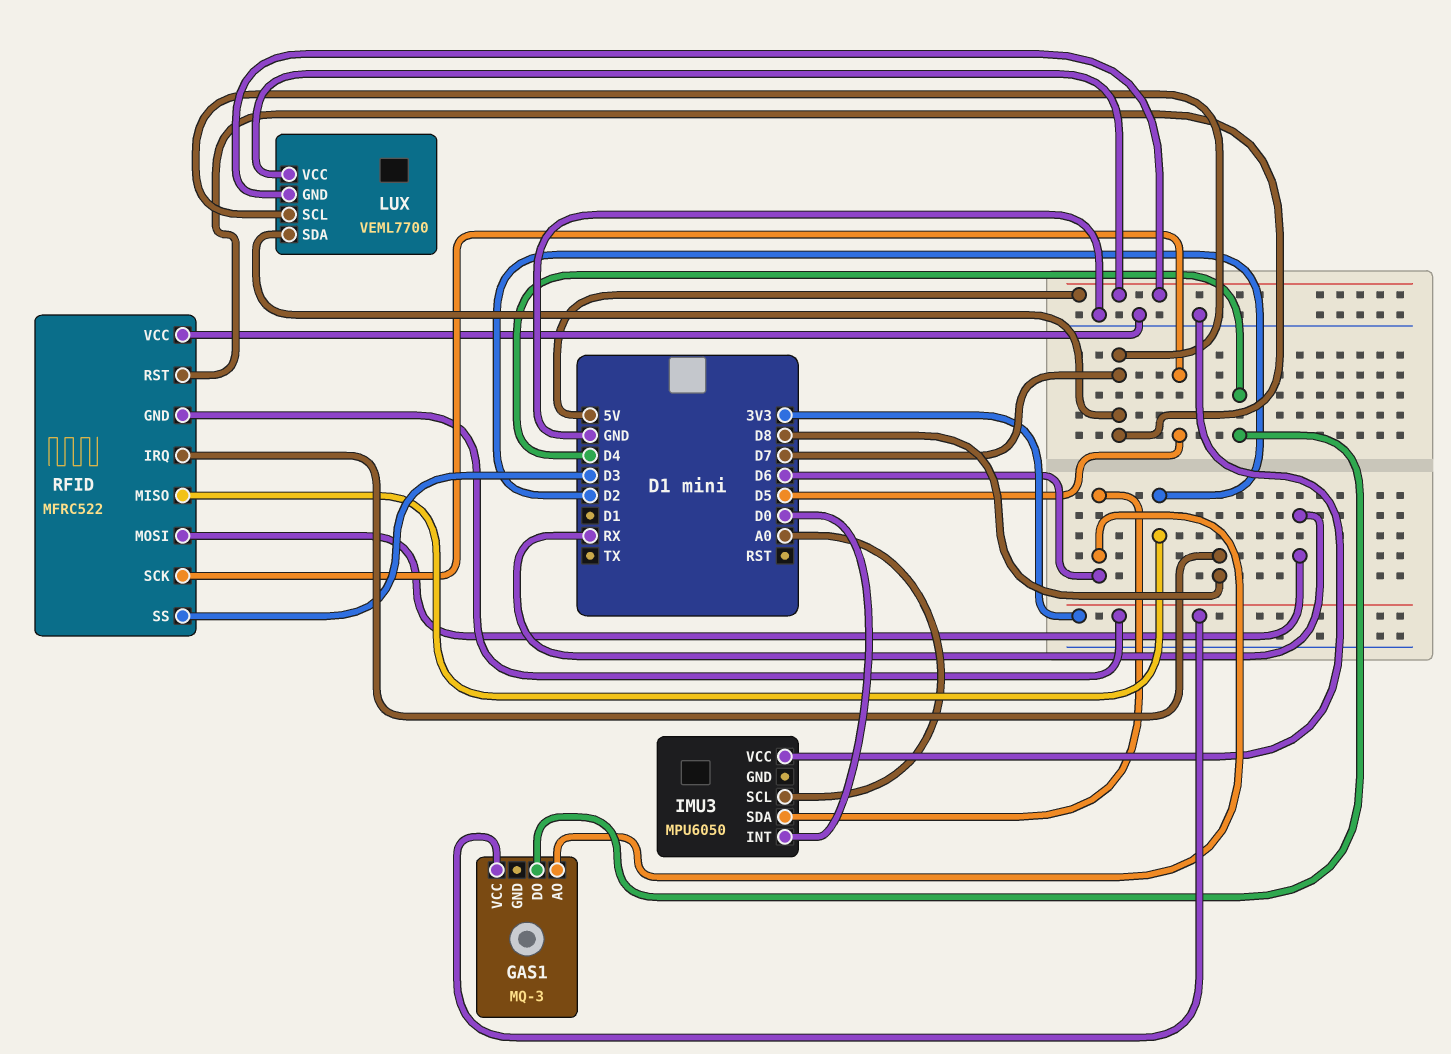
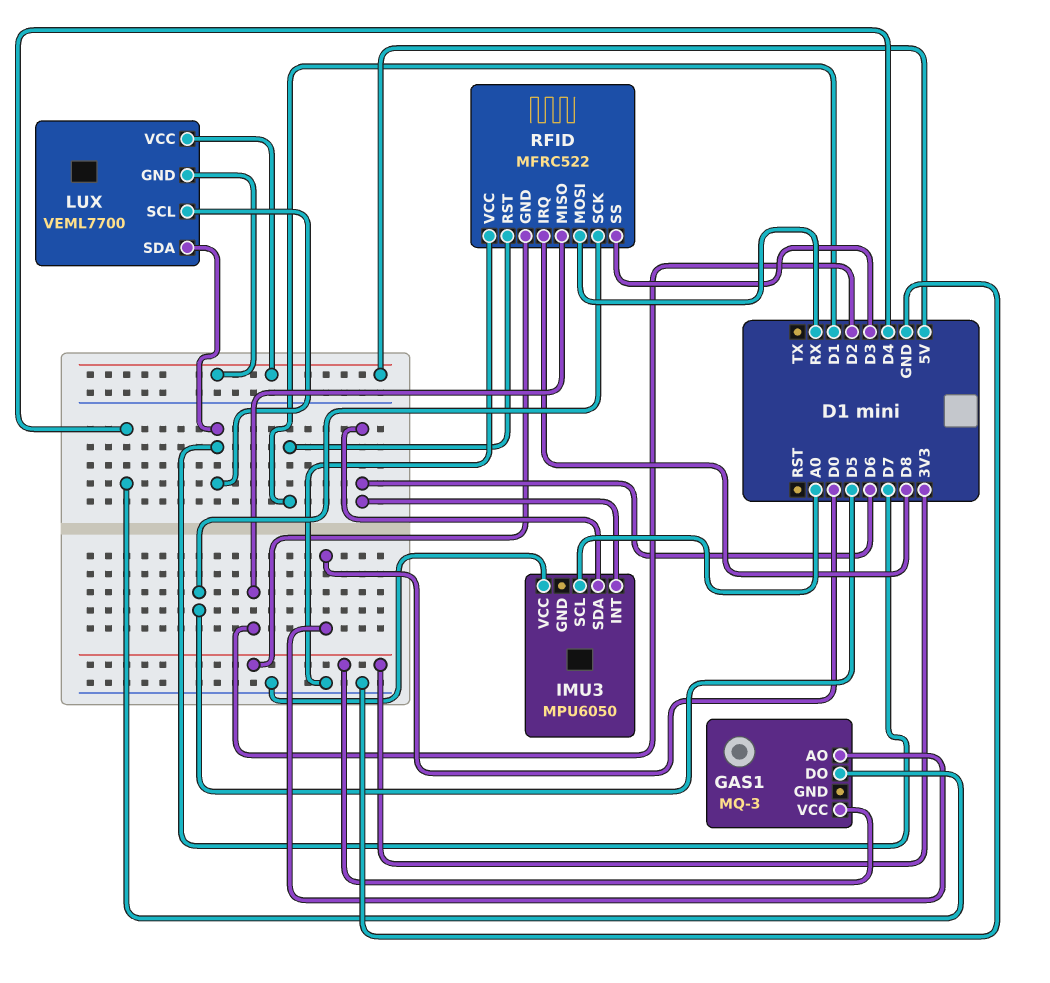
GAS1 pin AO: D6 -> D0
IMU3 pin INT: D0 -> D6
RFID pin RST: D7 -> D1

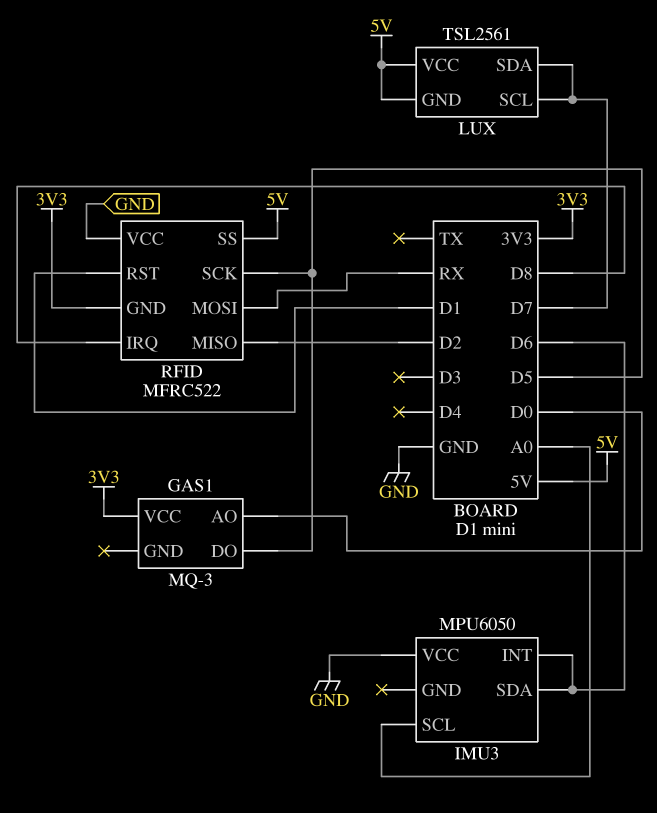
GAS1 pin DO: D4 -> D5
LUX: VEML7700 -> TSL2561
RFID pin SS: D3 -> 5V

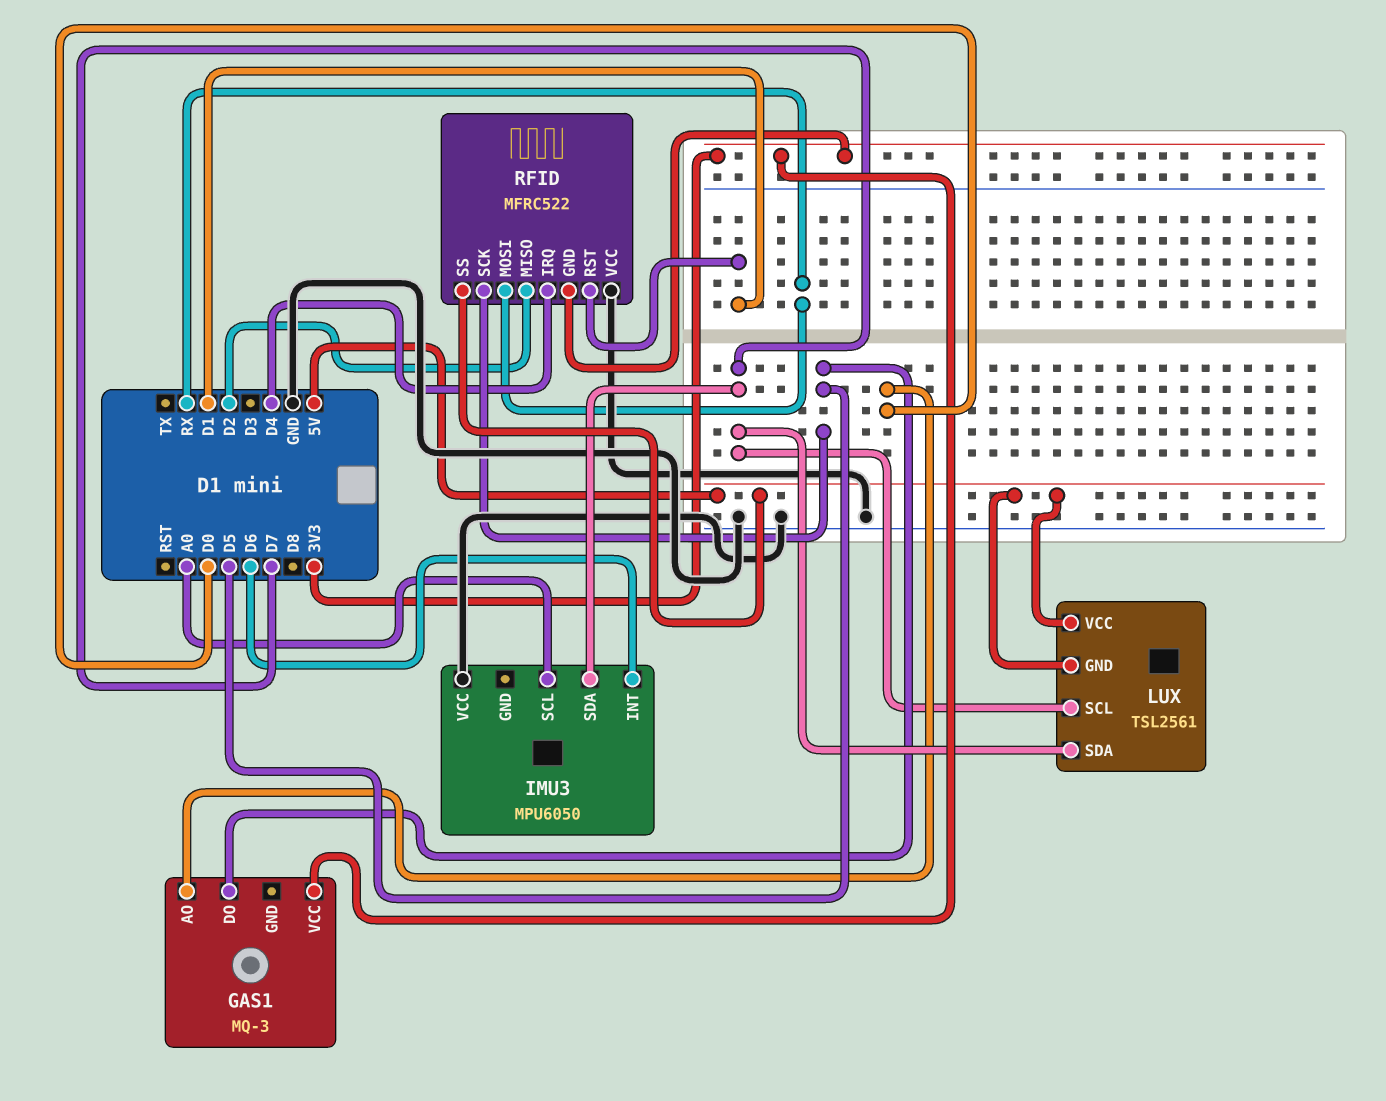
IMU3 pin SDA: D6 -> D7
RFID pin IRQ: D8 -> D4

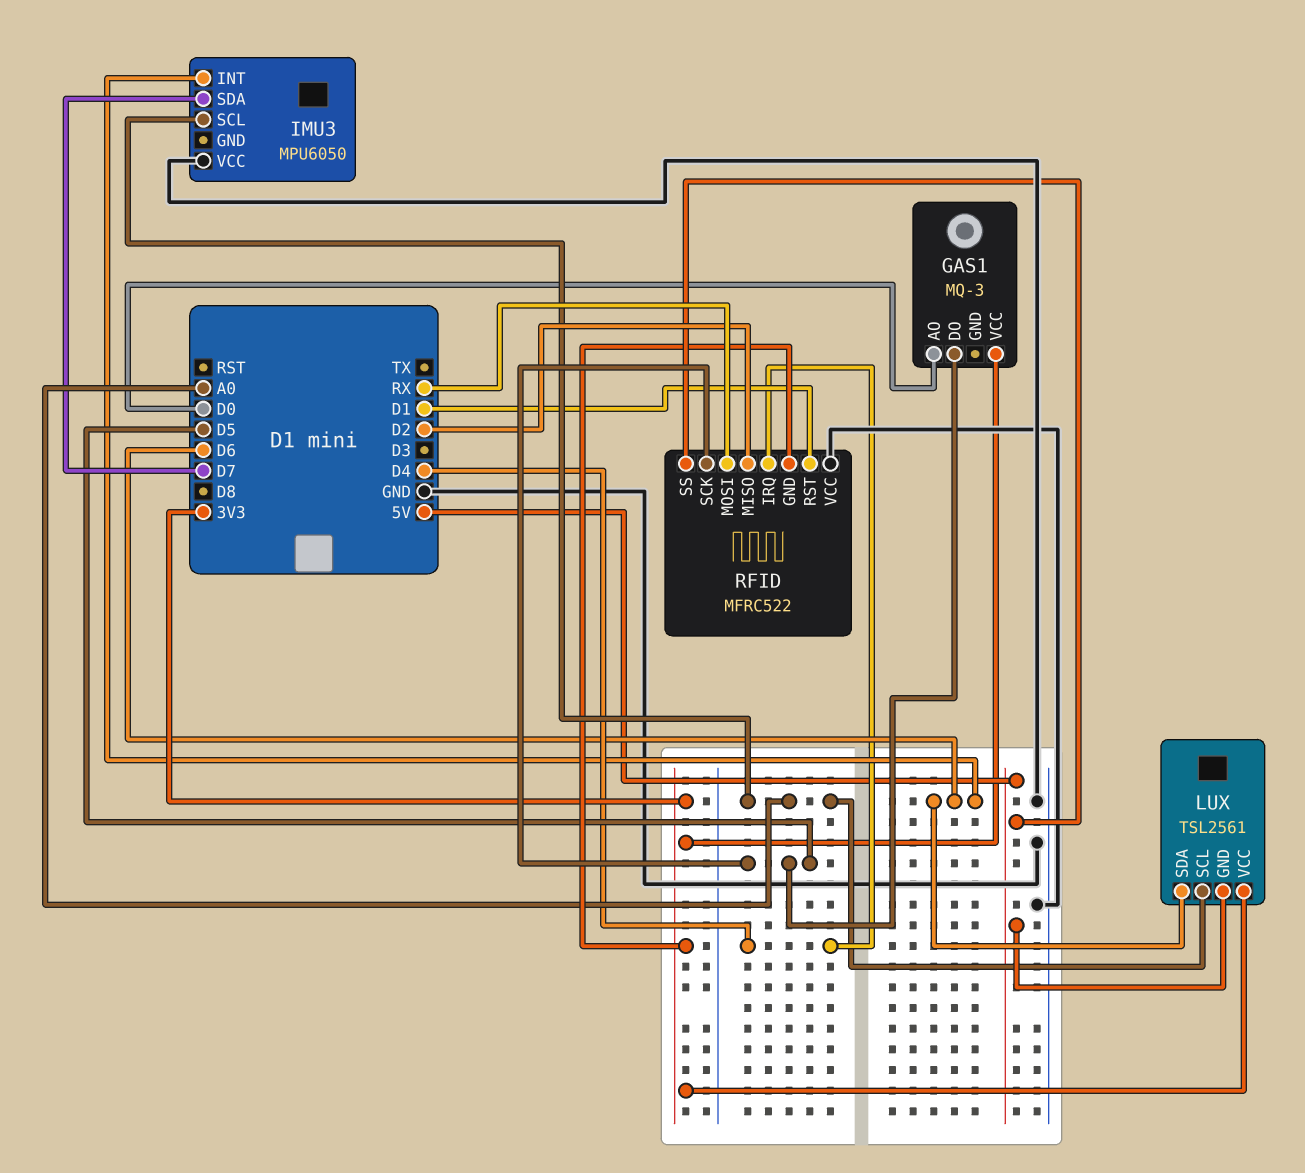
LUX pin SCL: D7 -> A0
LUX pin SDA: D7 -> D6
LUX pin VCC: 5V -> 3V3

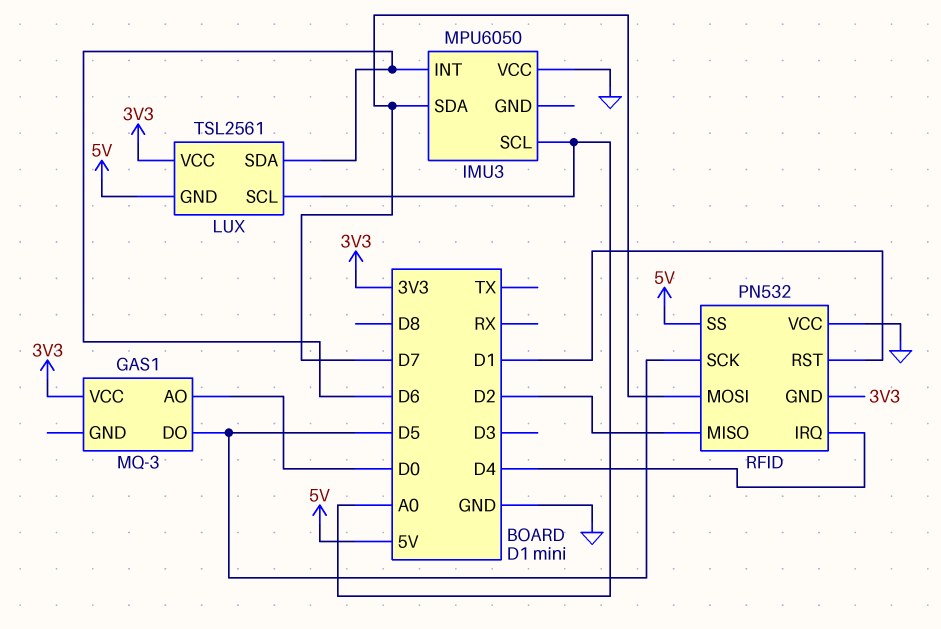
RFID: MFRC522 -> PN532
RFID pin MOSI: RX -> D7

